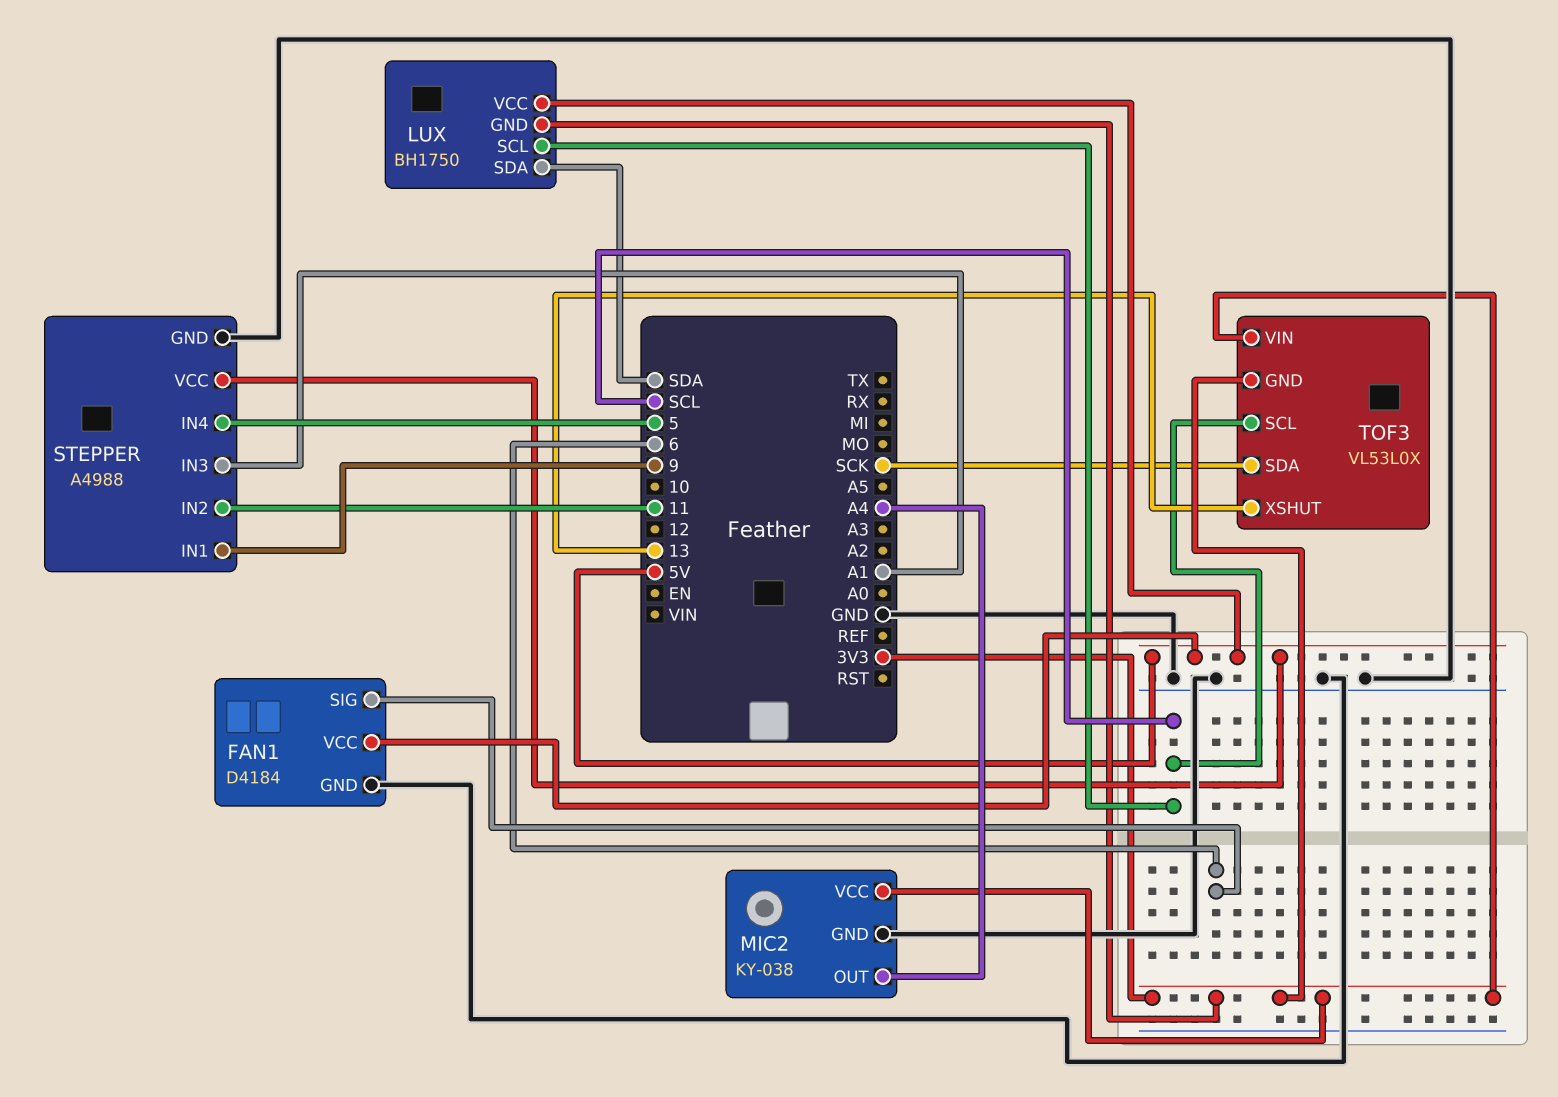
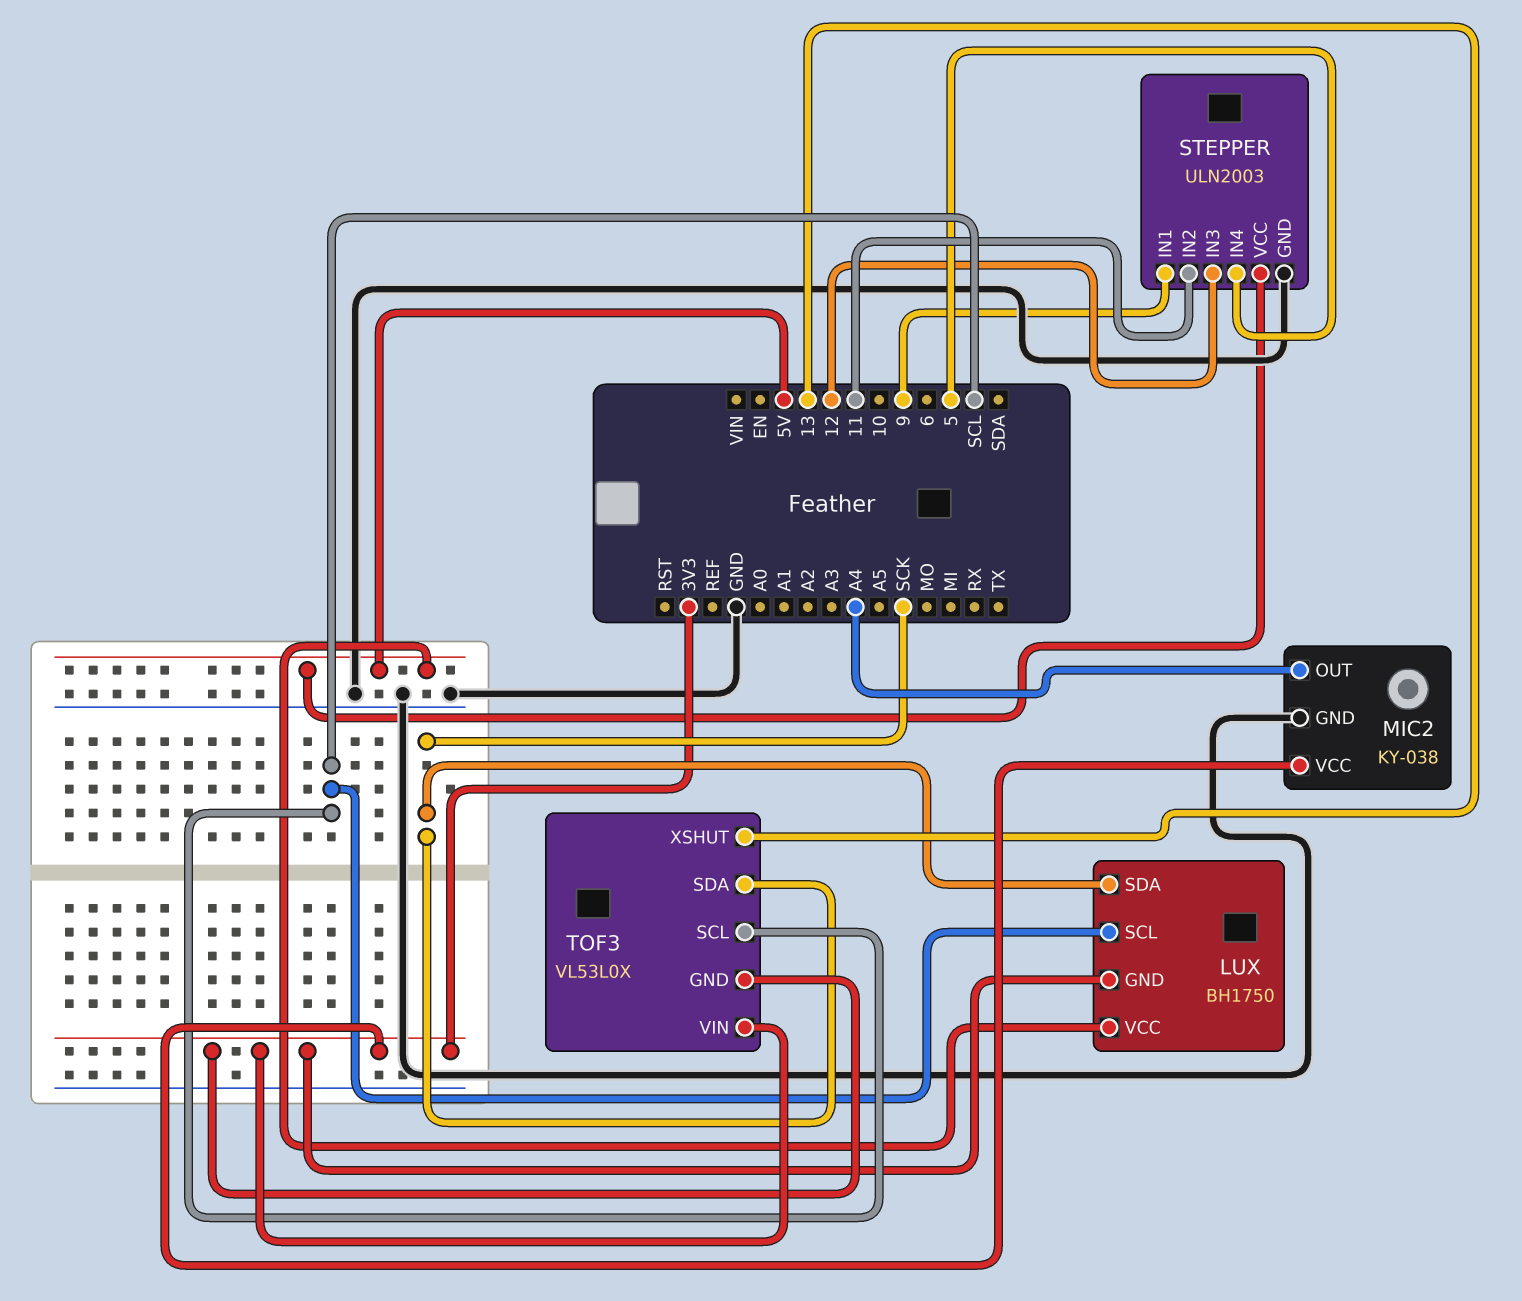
FAN1: D4184 -> none
FAN1 pin GND: GND -> none
FAN1 pin SIG: 6 -> none
FAN1 pin VCC: 5V -> none
LUX pin SDA: SDA -> SCK
STEPPER: A4988 -> ULN2003
STEPPER pin IN3: A1 -> 12

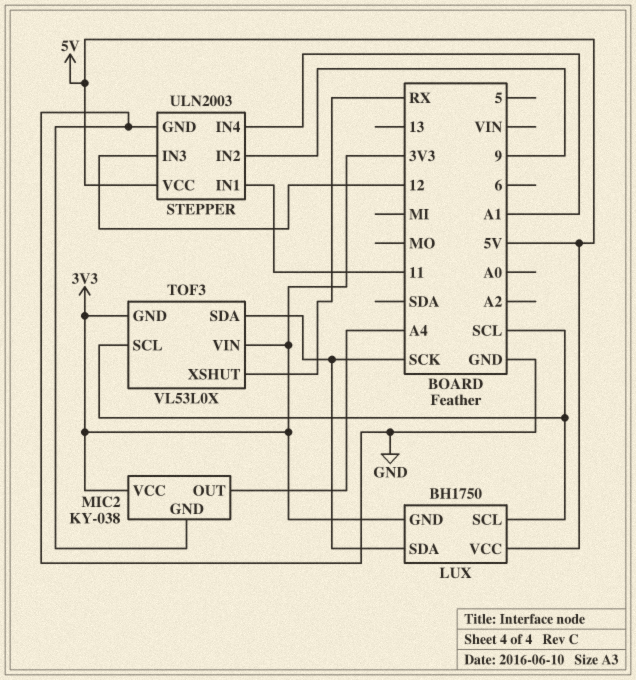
STEPPER pin IN1: 9 -> 11
STEPPER pin IN2: 11 -> 9
STEPPER pin IN4: 5 -> A1
TOF3 pin XSHUT: 13 -> RX

